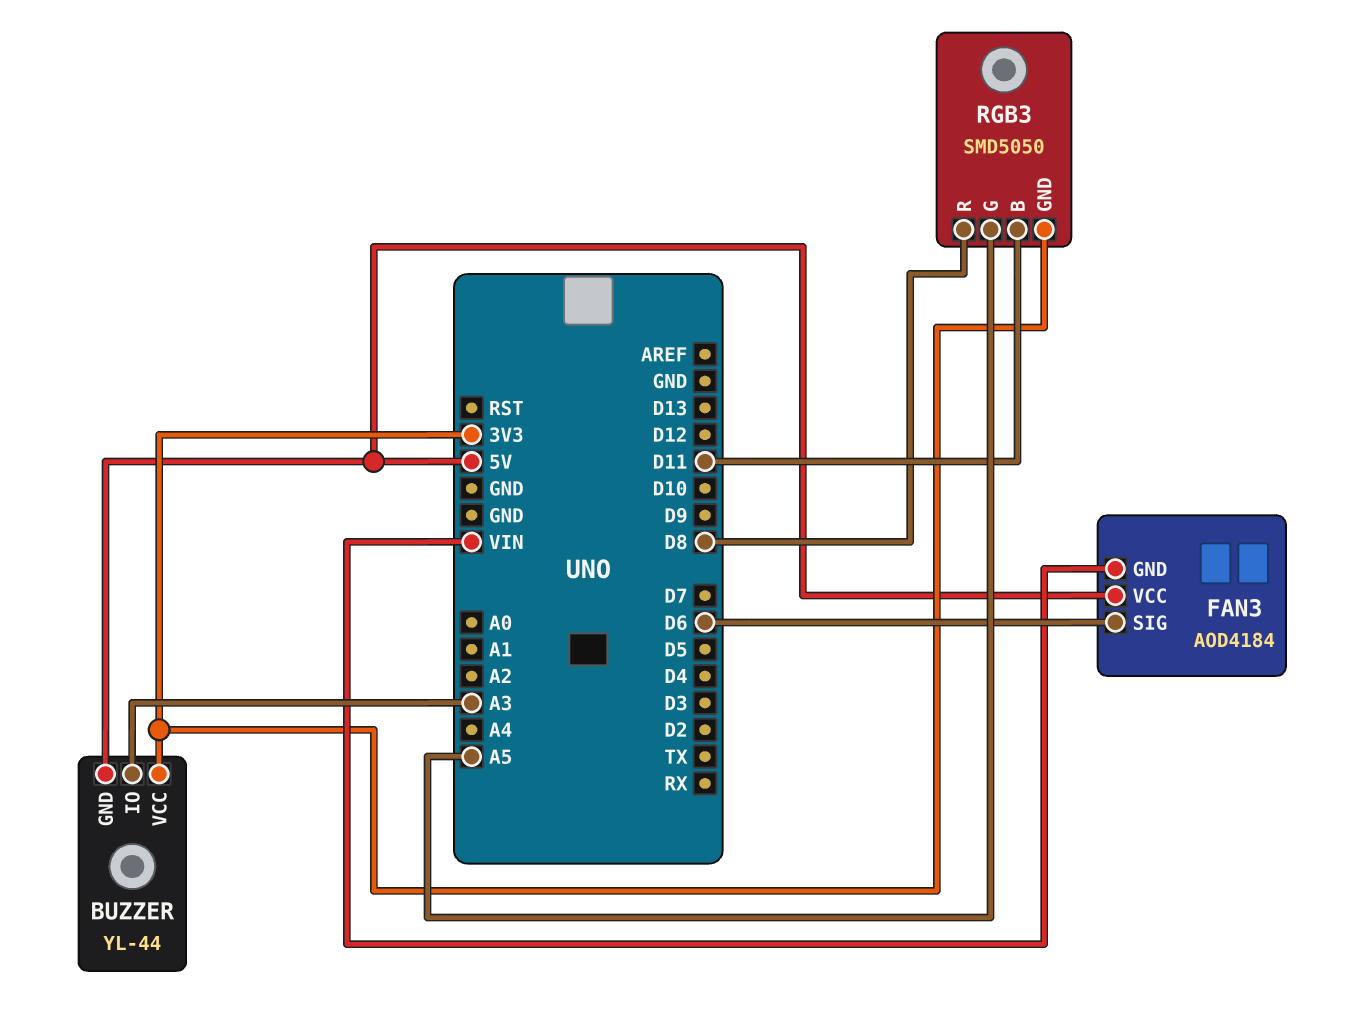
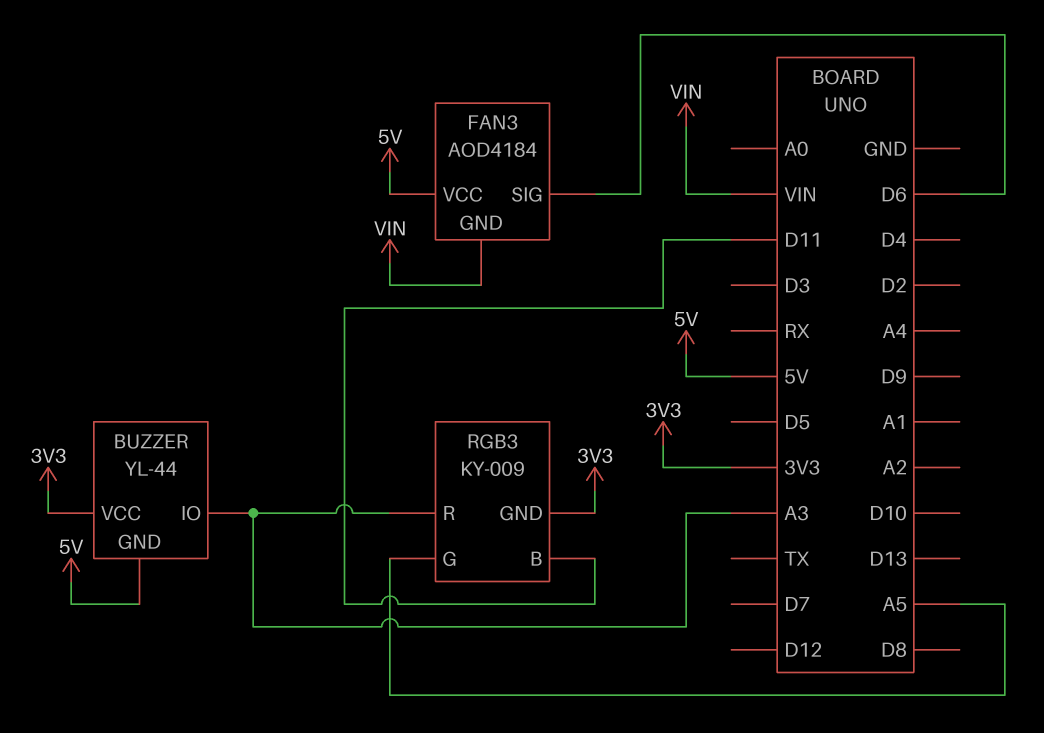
RGB3: SMD5050 -> KY-009
RGB3 pin R: D8 -> A3

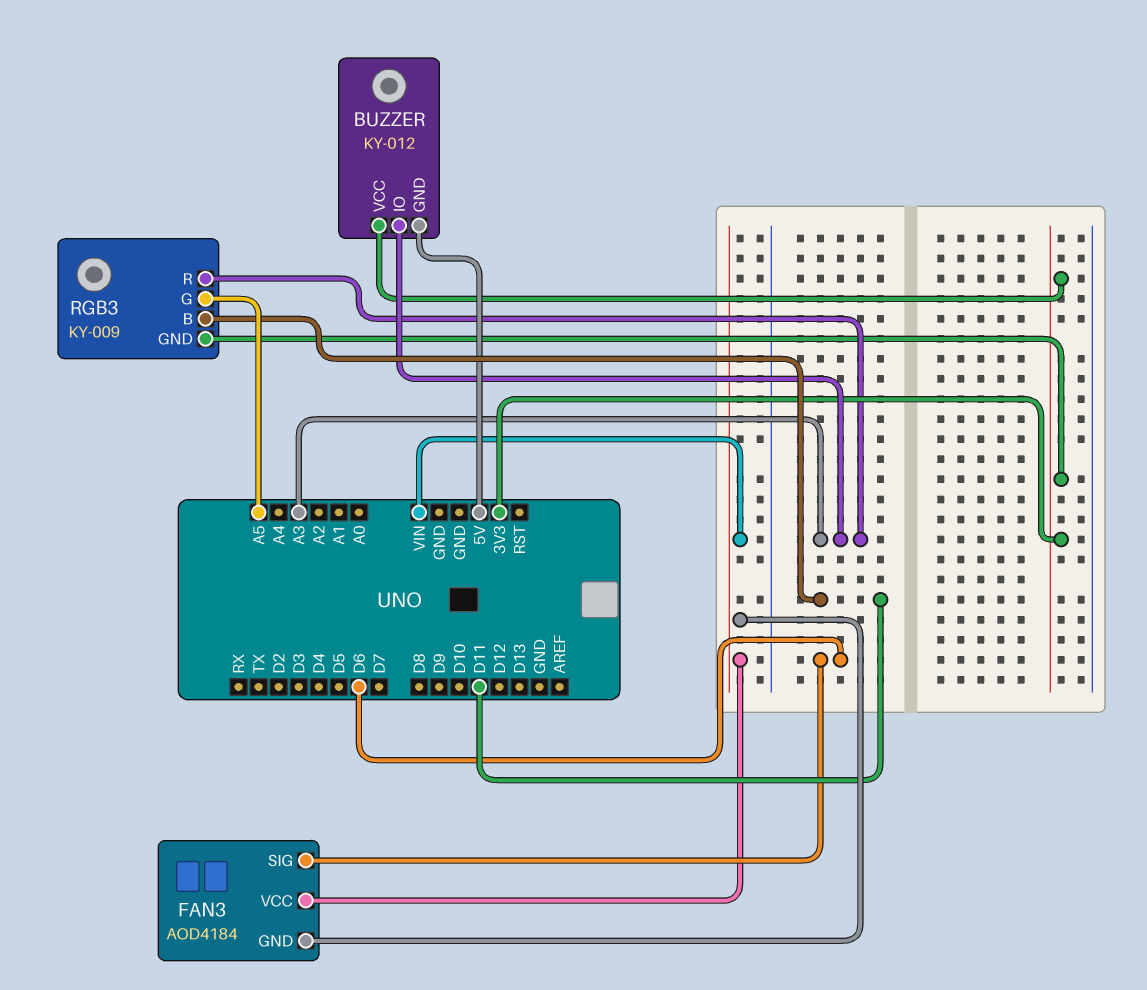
BUZZER: YL-44 -> KY-012
FAN3 pin VCC: 5V -> VIN

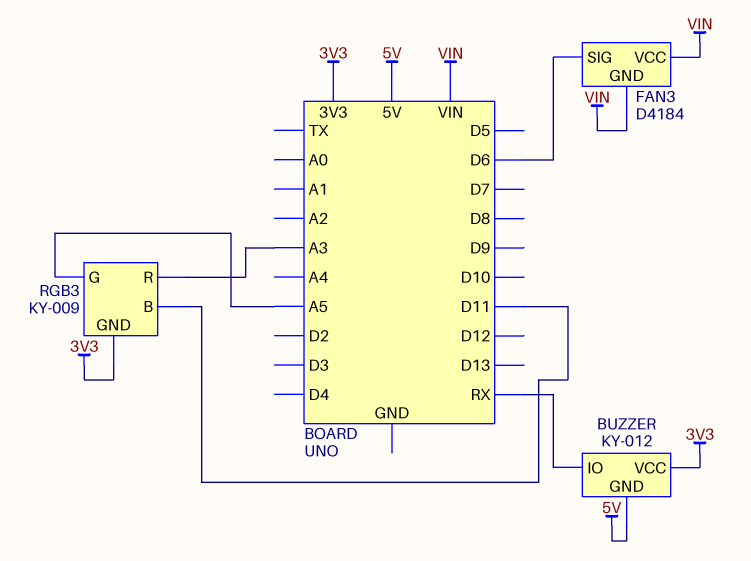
BUZZER pin IO: A3 -> RX
FAN3: AOD4184 -> D4184

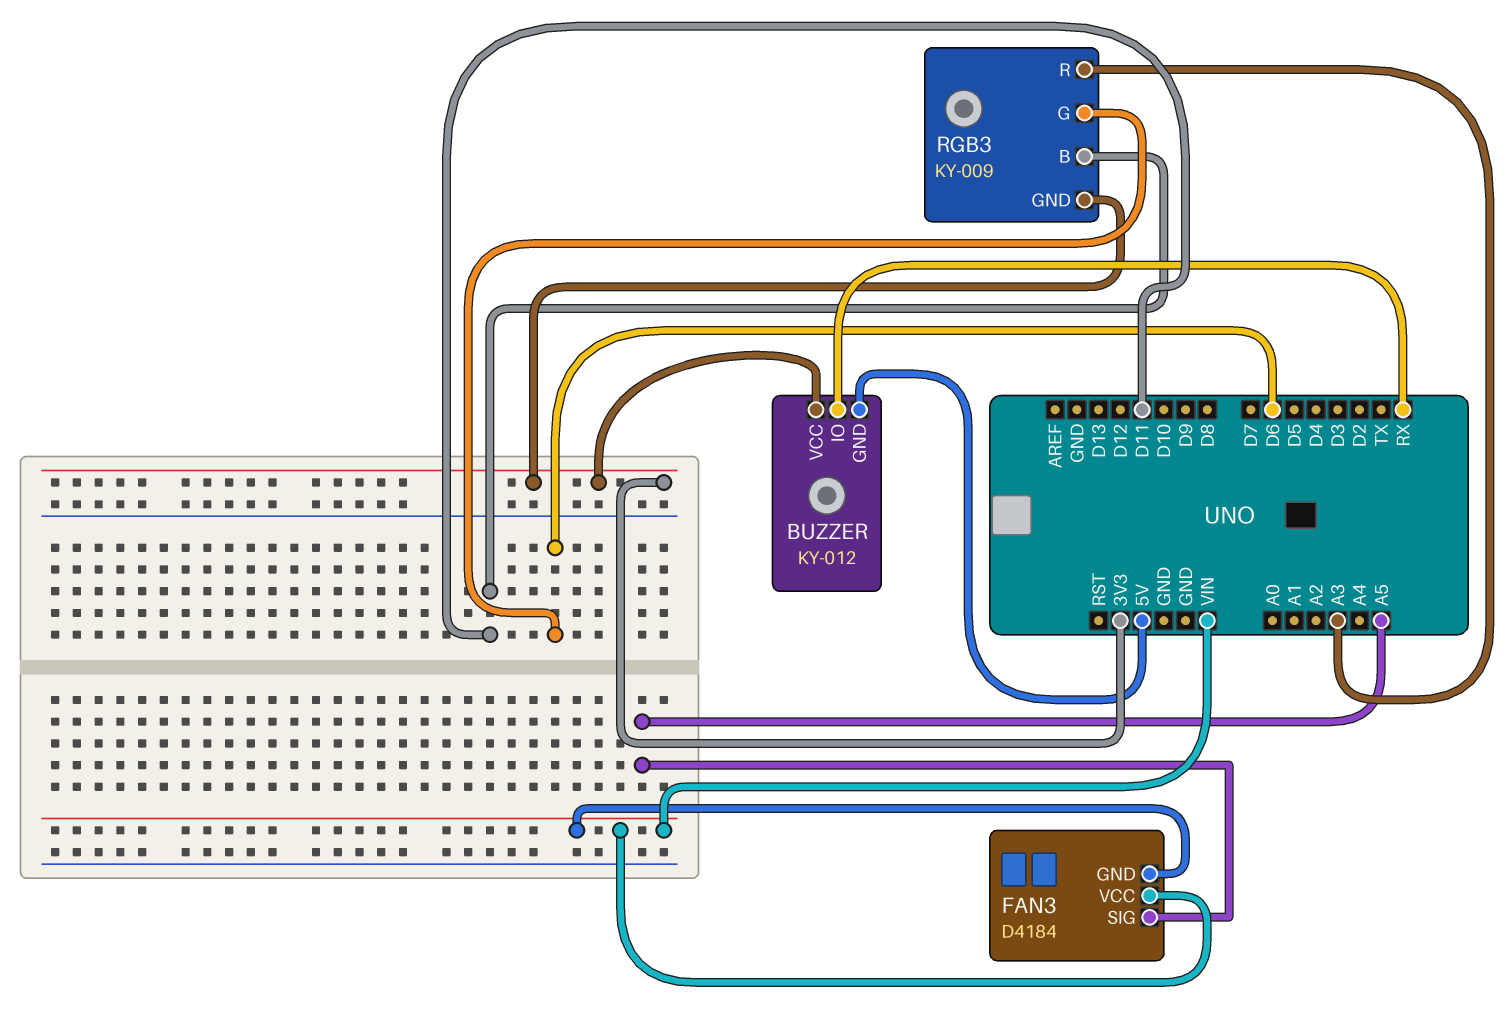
FAN3 pin SIG: D6 -> A5
RGB3 pin G: A5 -> D6

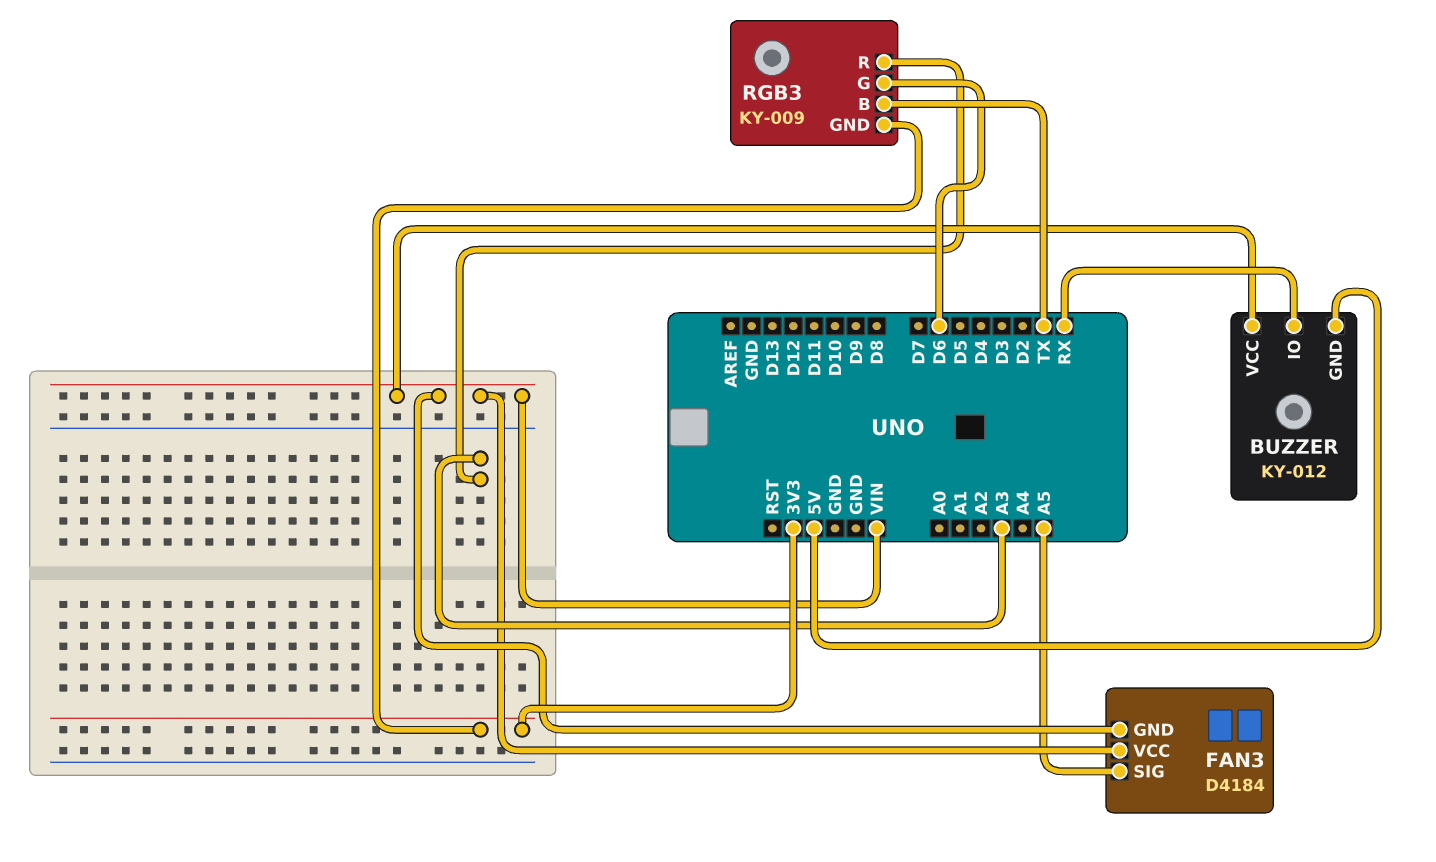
BUZZER pin VCC: 3V3 -> VIN
RGB3 pin B: D11 -> TX

